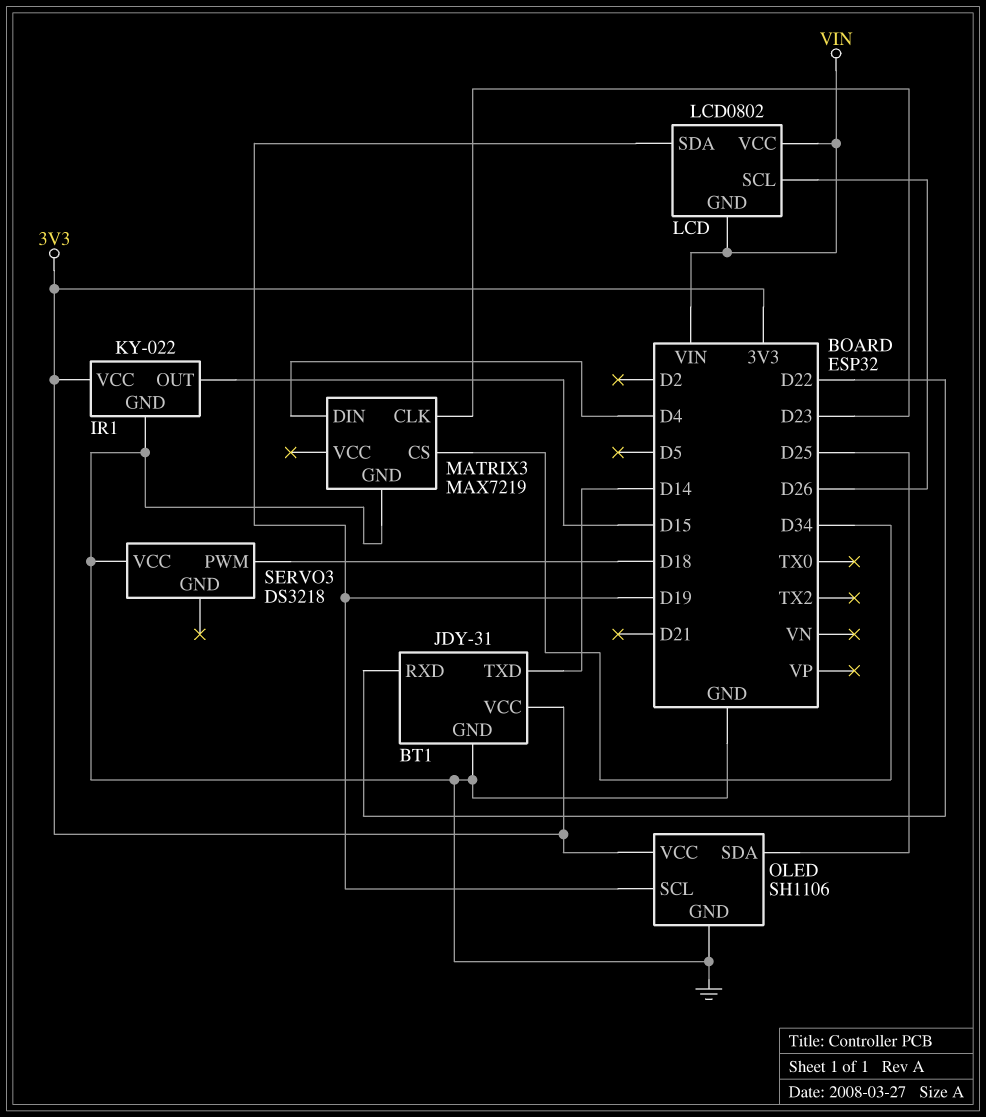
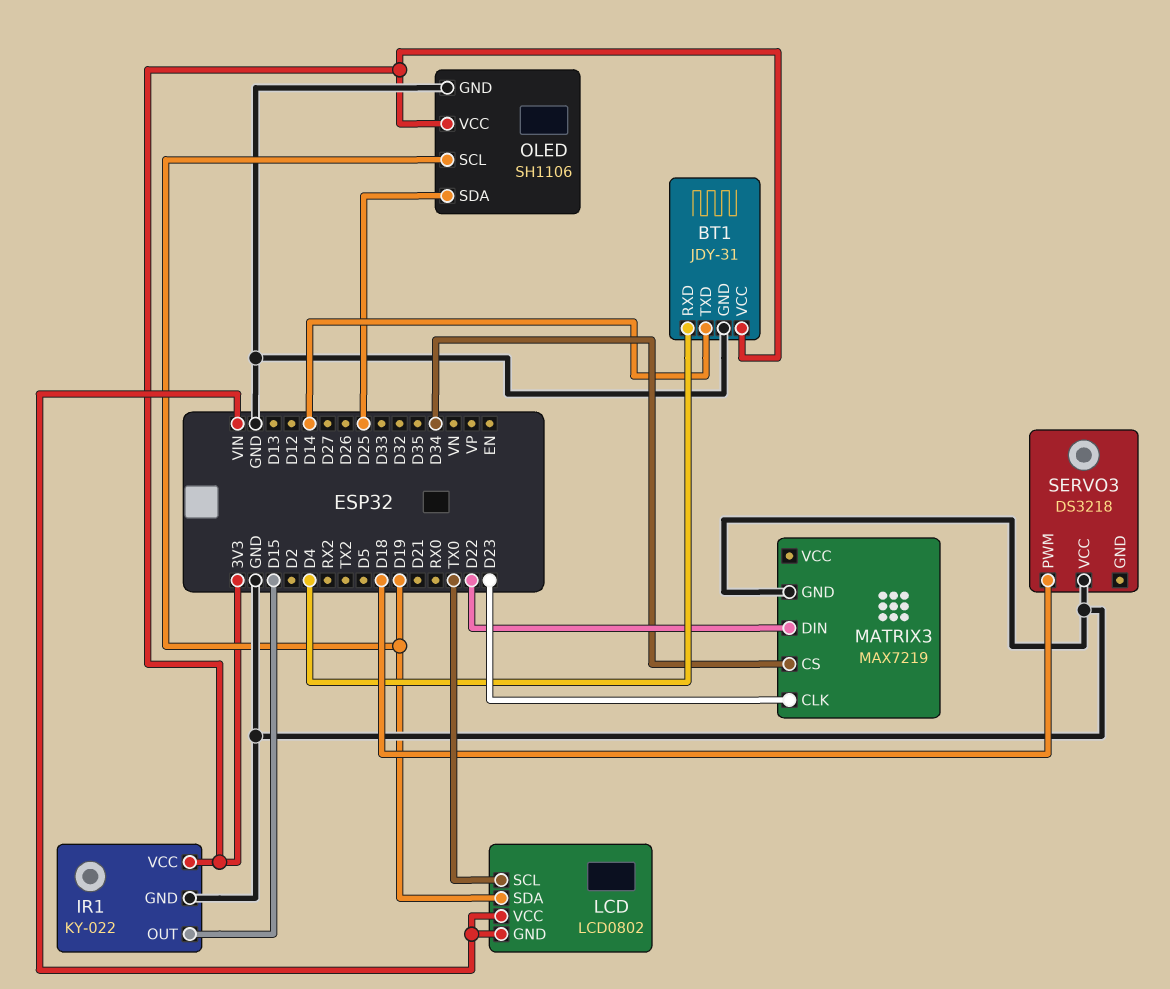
BT1 pin RXD: D22 -> D4
LCD pin SCL: D26 -> TX0
MATRIX3 pin DIN: D4 -> D22

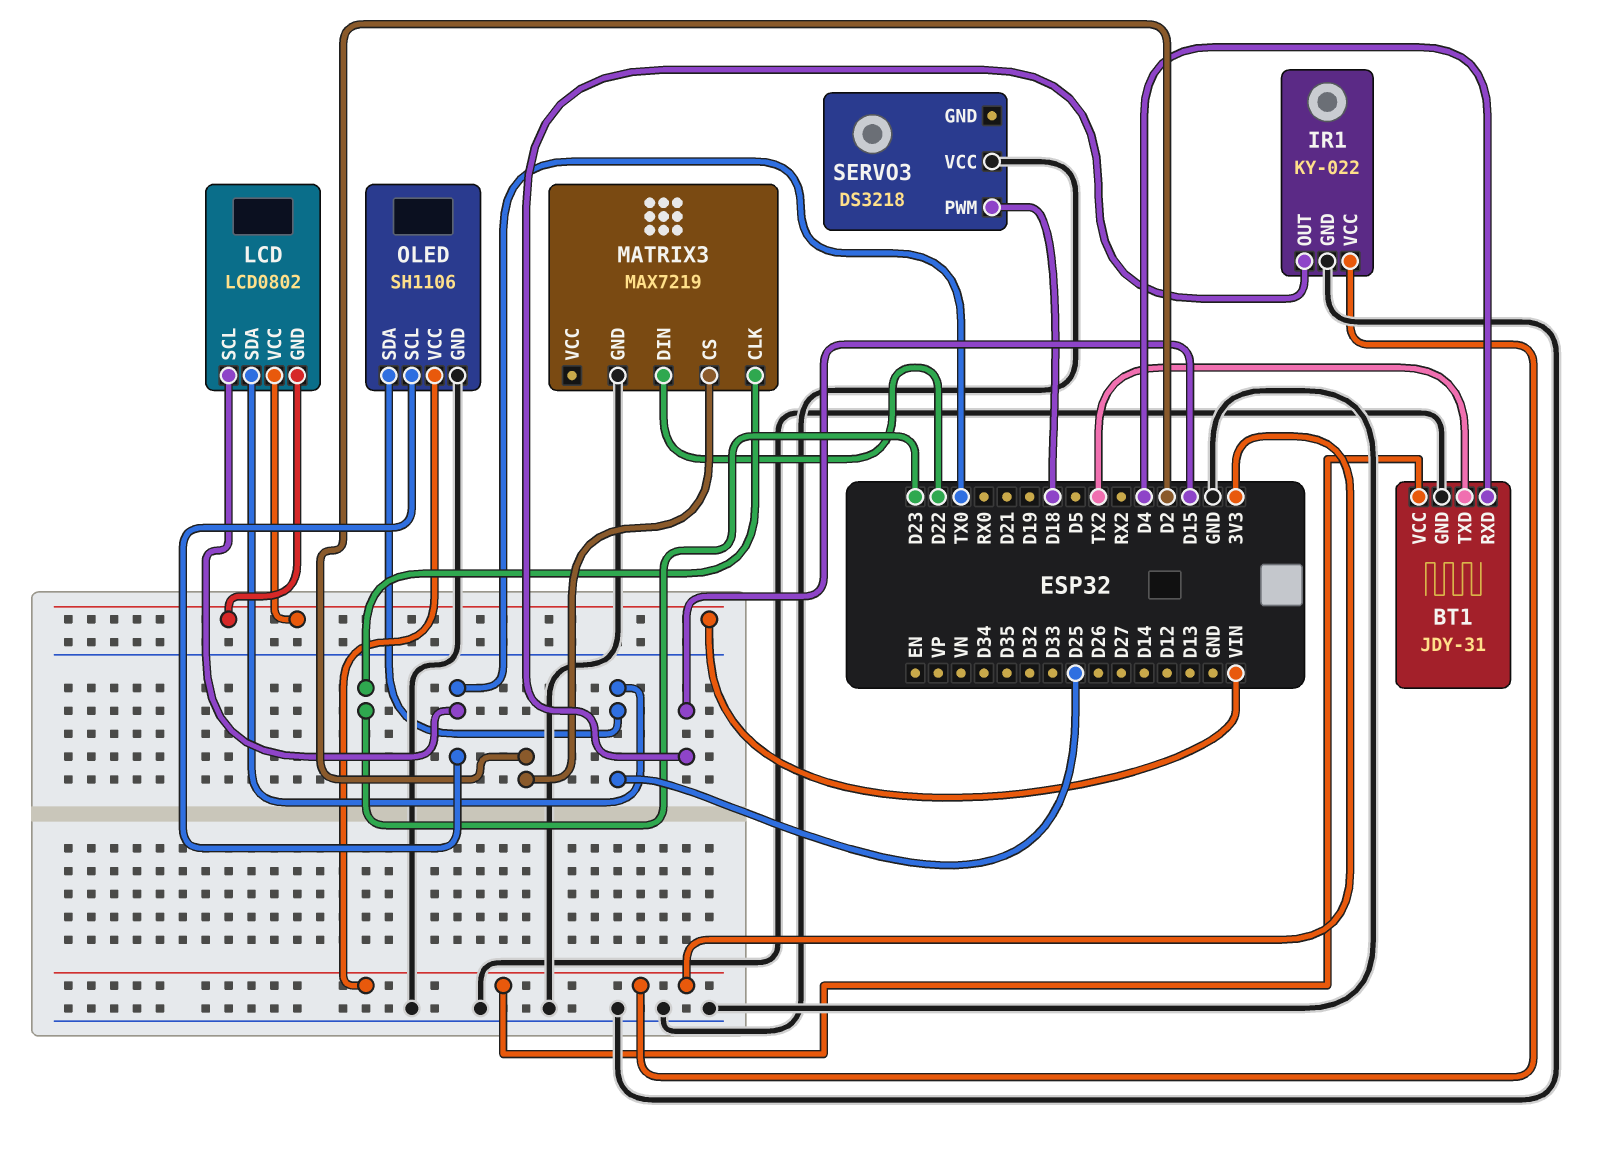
BT1 pin TXD: D14 -> TX2
LCD pin SDA: D19 -> D25
MATRIX3 pin CS: D34 -> D2
OLED pin SCL: D19 -> TX0

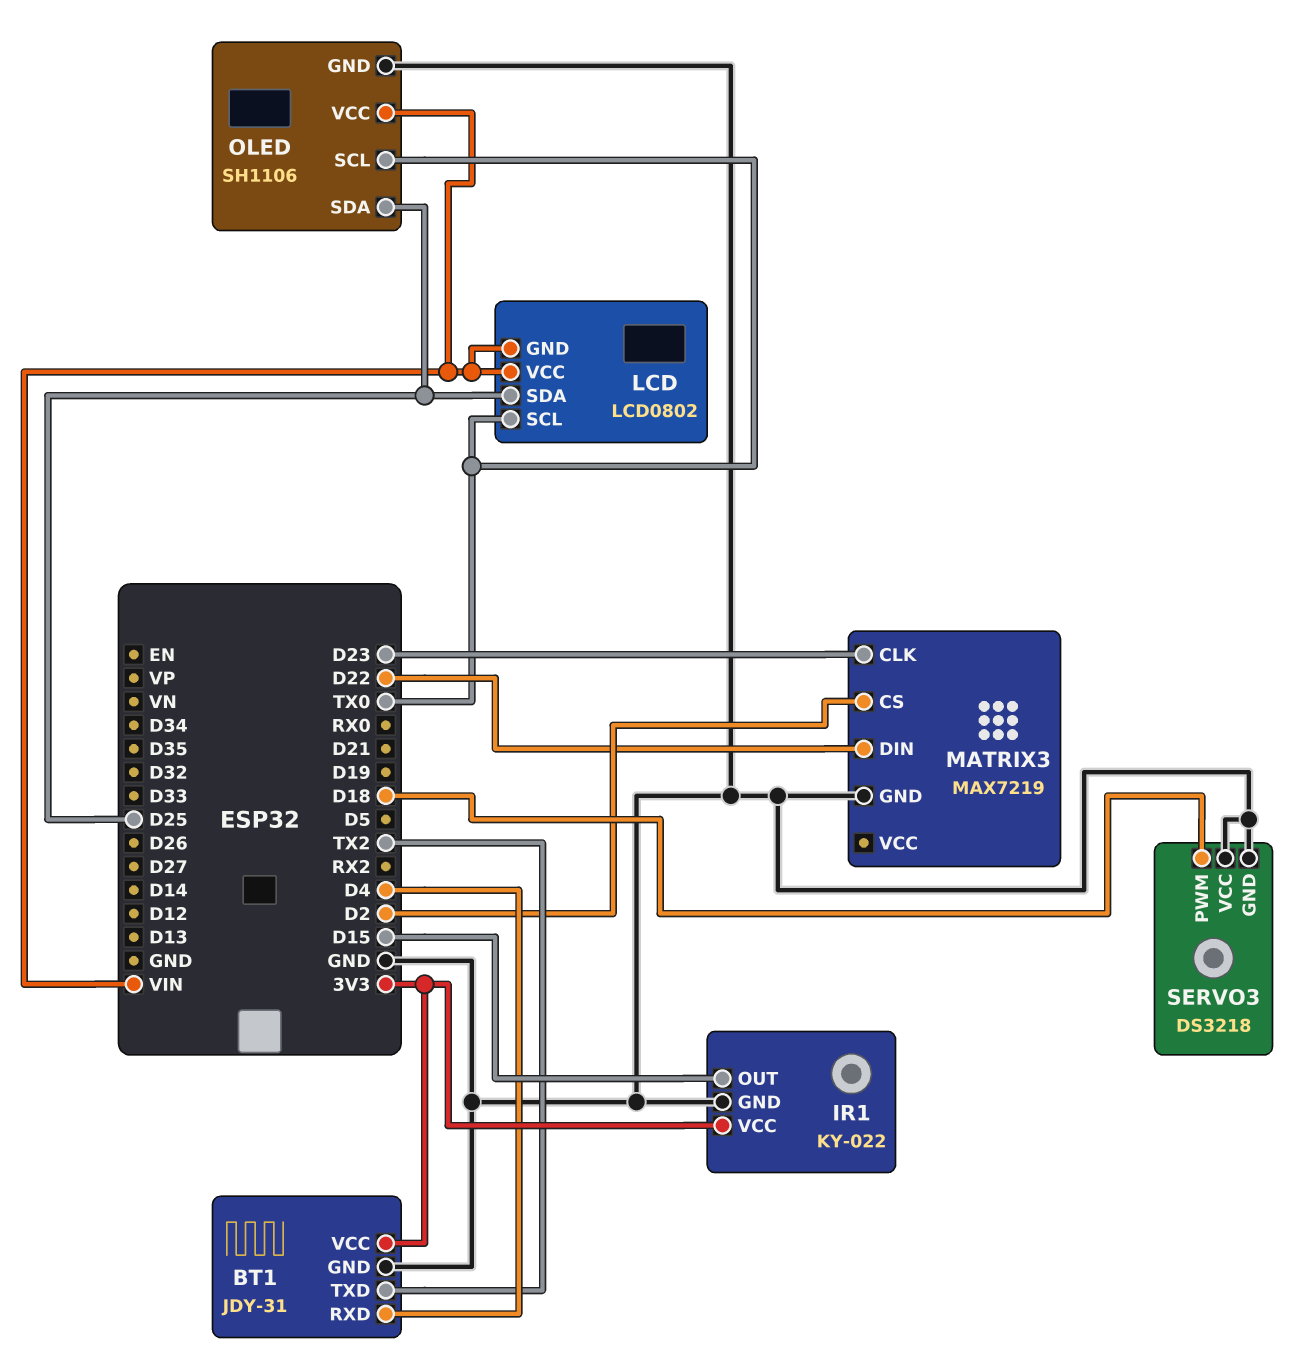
OLED pin VCC: 3V3 -> VIN
SERVO3 pin GND: none -> GND

